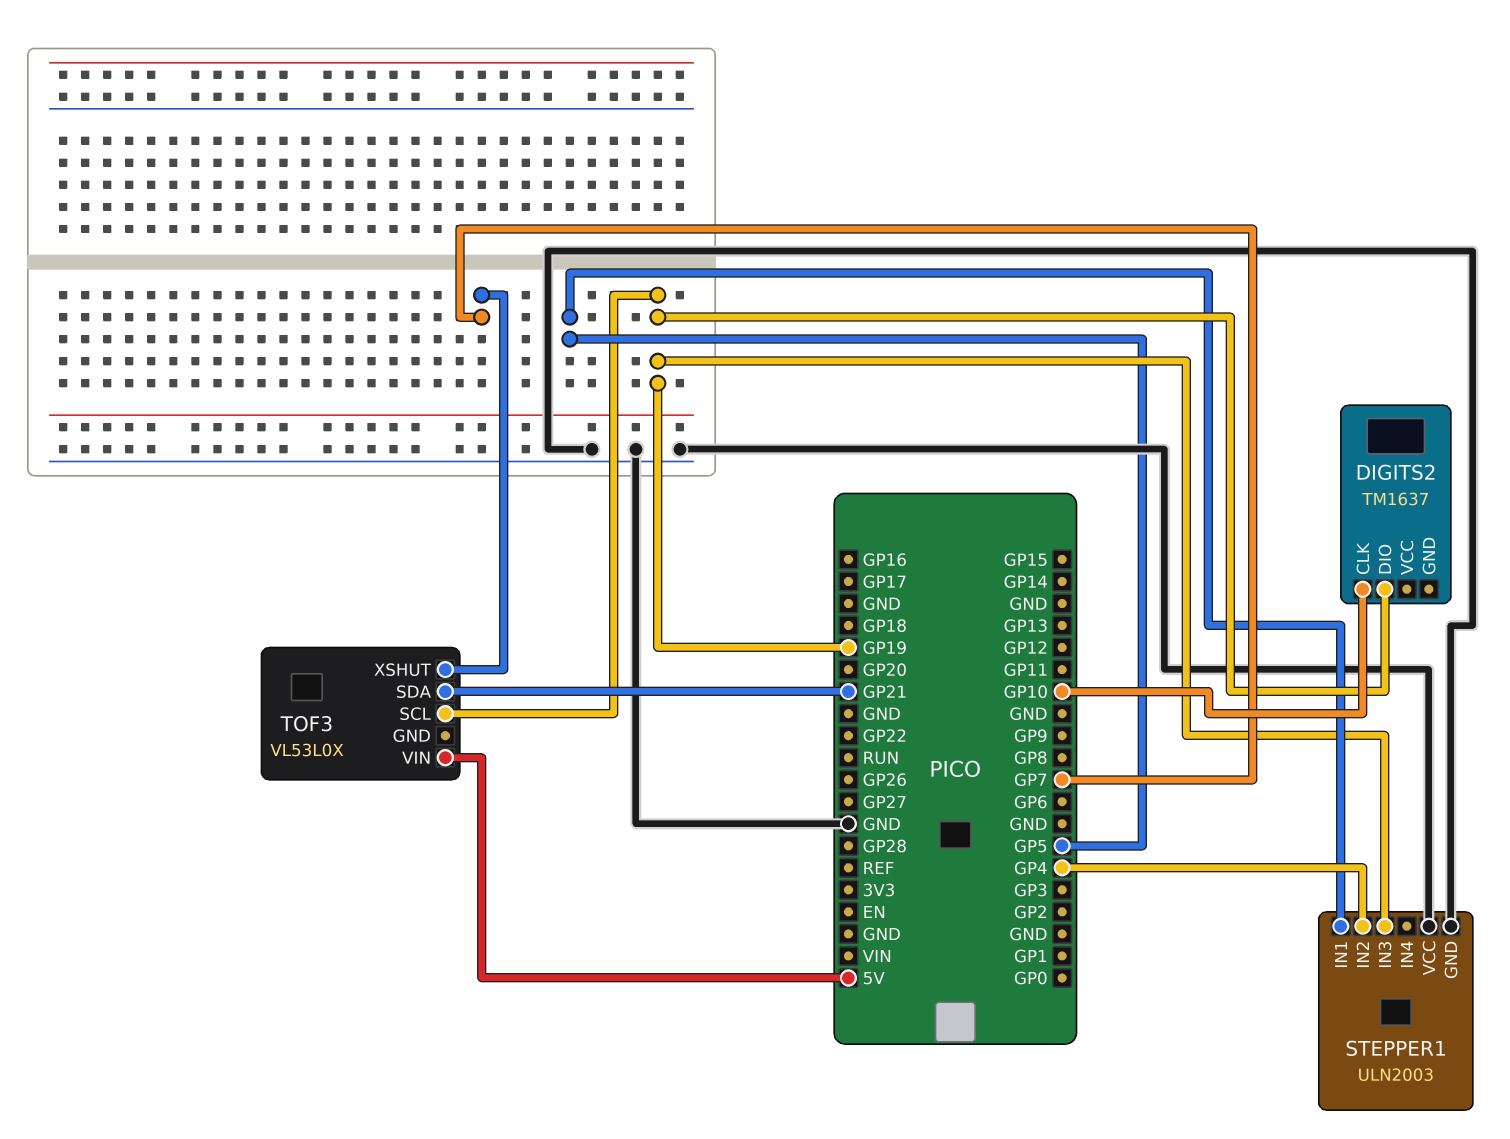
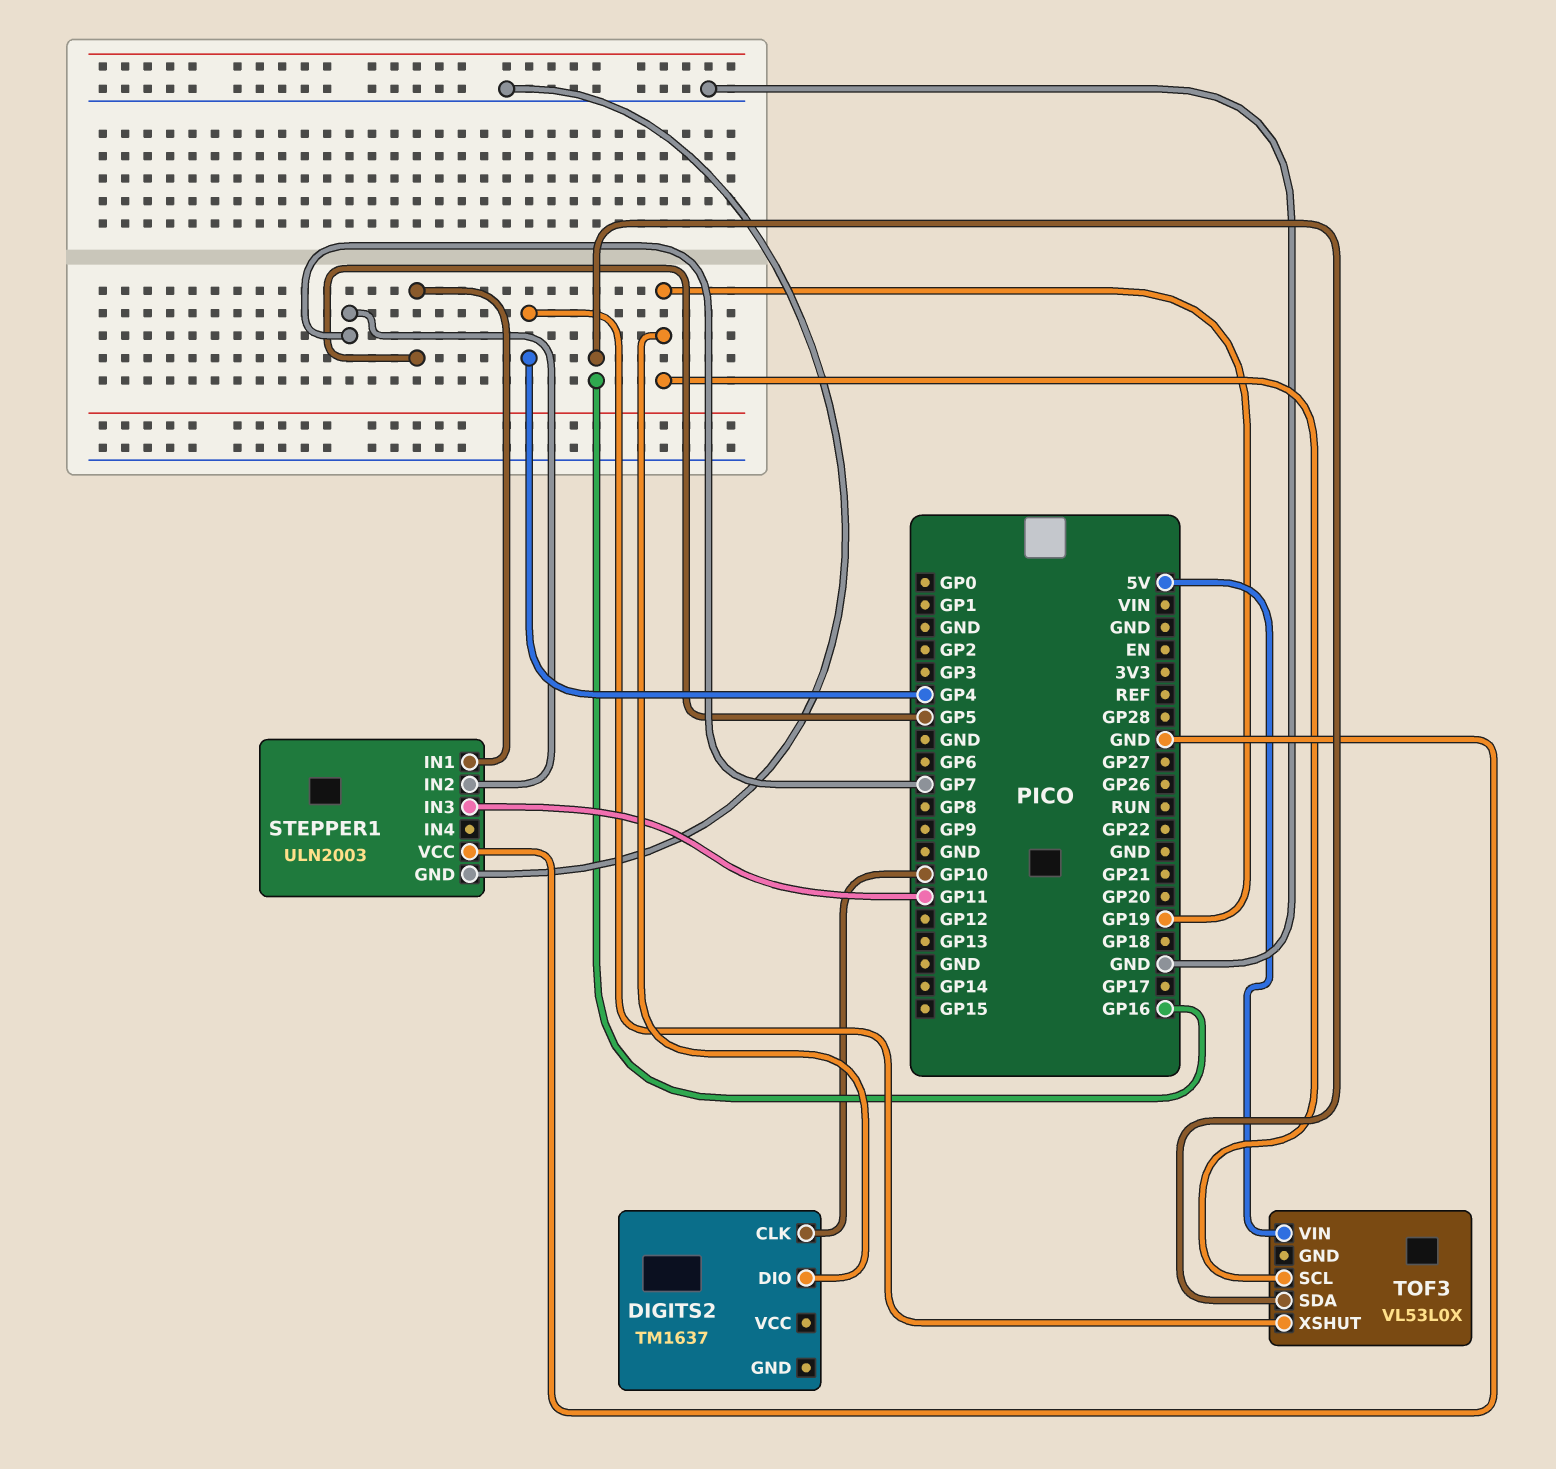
STEPPER1 pin IN2: GP4 -> GP7
STEPPER1 pin IN3: GP19 -> GP11
TOF3 pin SDA: GP21 -> GP16
TOF3 pin XSHUT: GP7 -> GP4

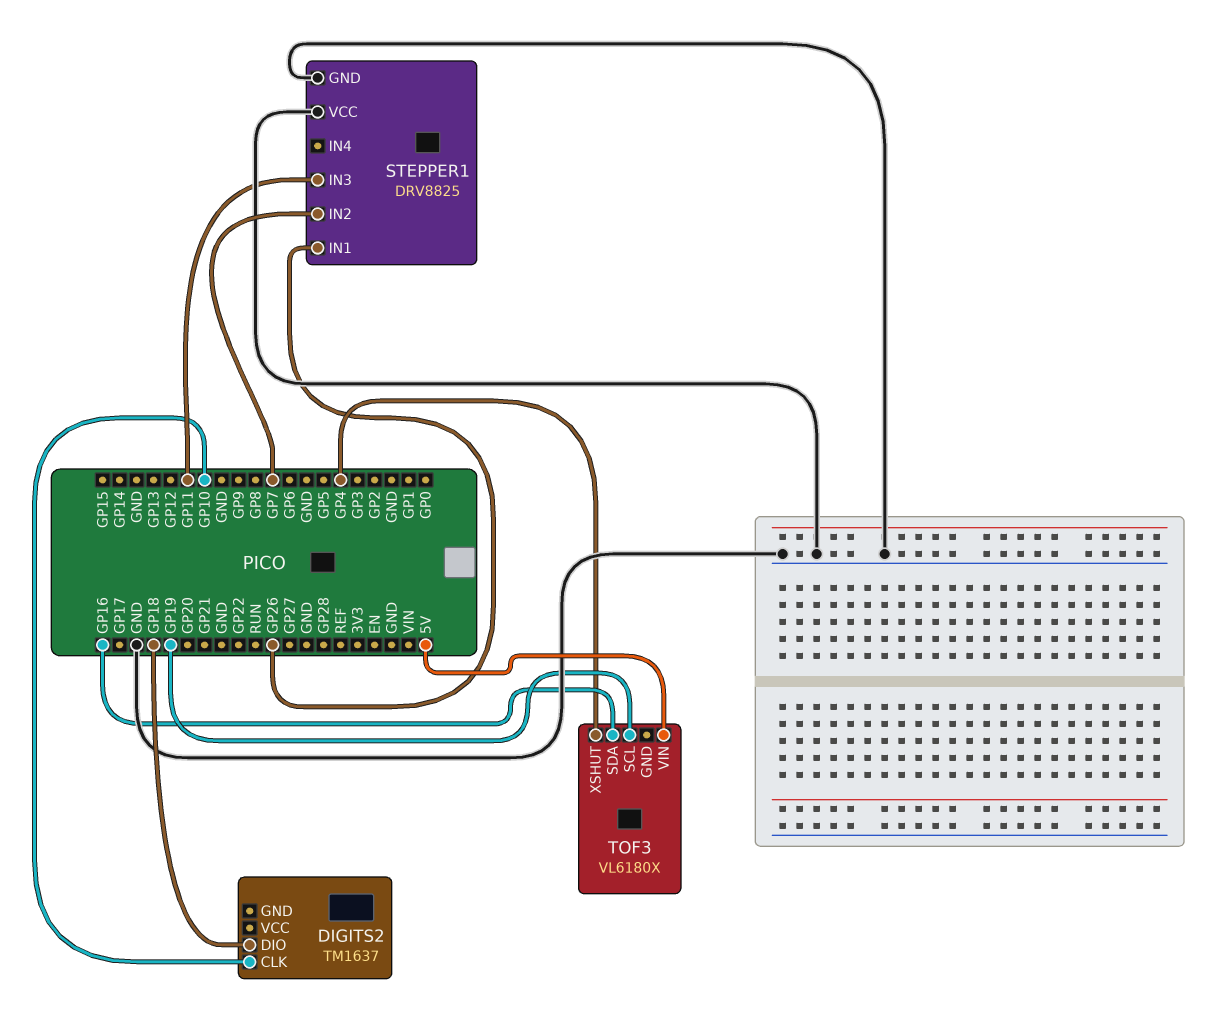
DIGITS2 pin DIO: GP19 -> GP18
STEPPER1: ULN2003 -> DRV8825
STEPPER1 pin IN1: GP5 -> GP26
TOF3: VL53L0X -> VL6180X

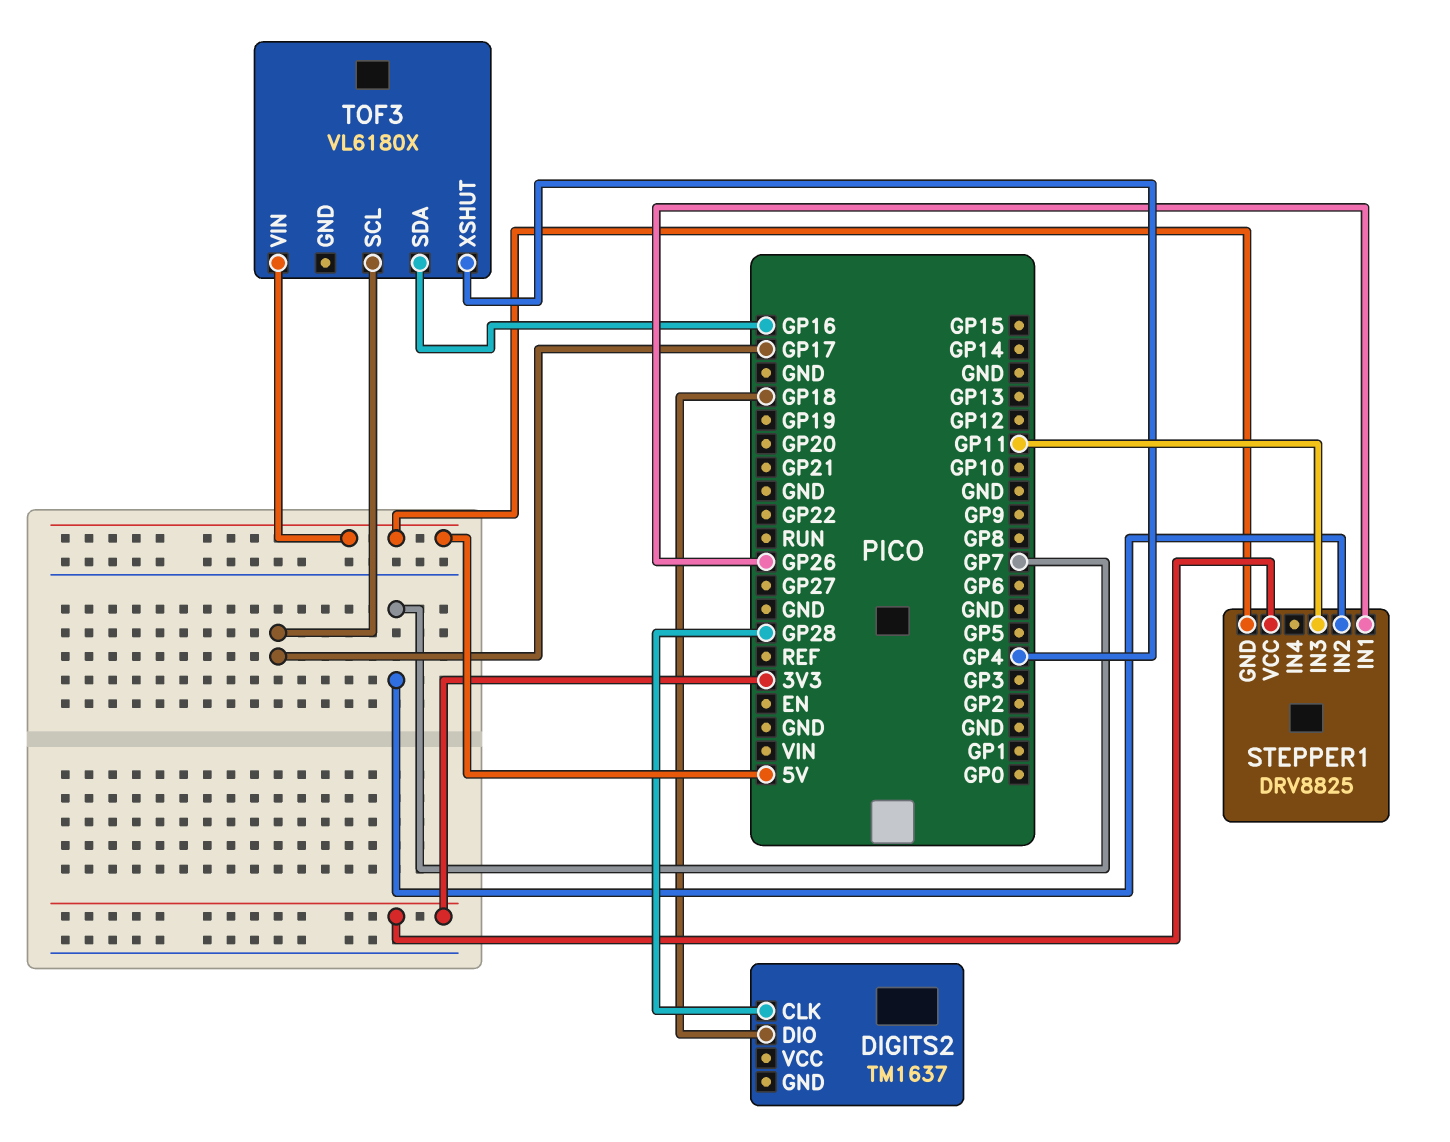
DIGITS2 pin CLK: GP10 -> GP28
STEPPER1 pin GND: GND -> 5V
STEPPER1 pin VCC: GND -> 3V3
TOF3 pin SCL: GP19 -> GP17

